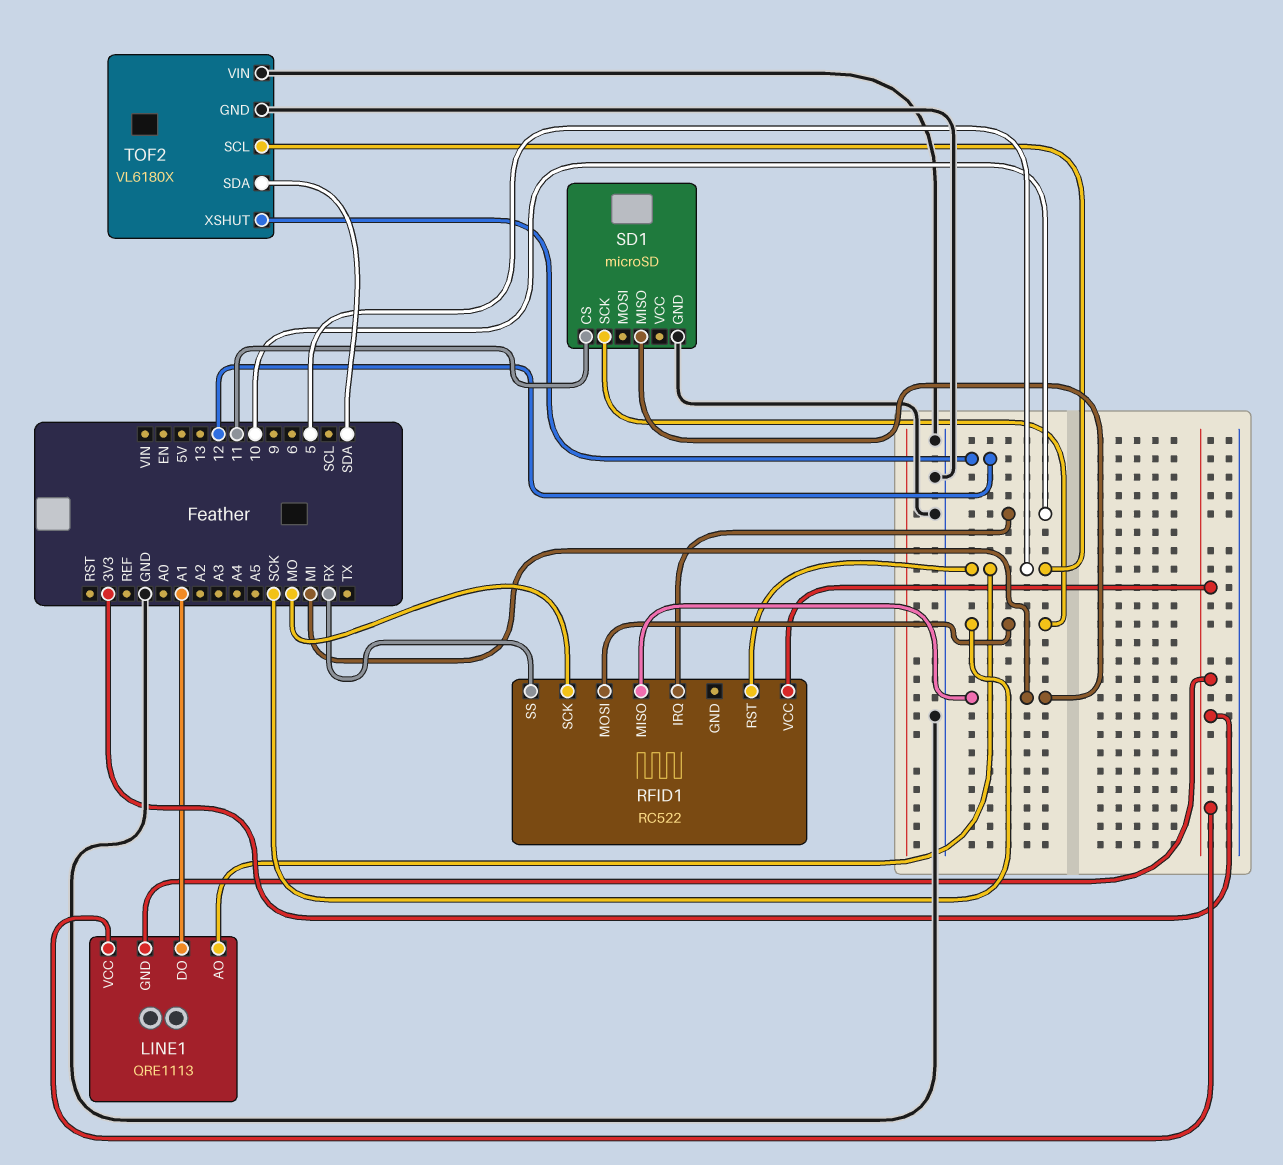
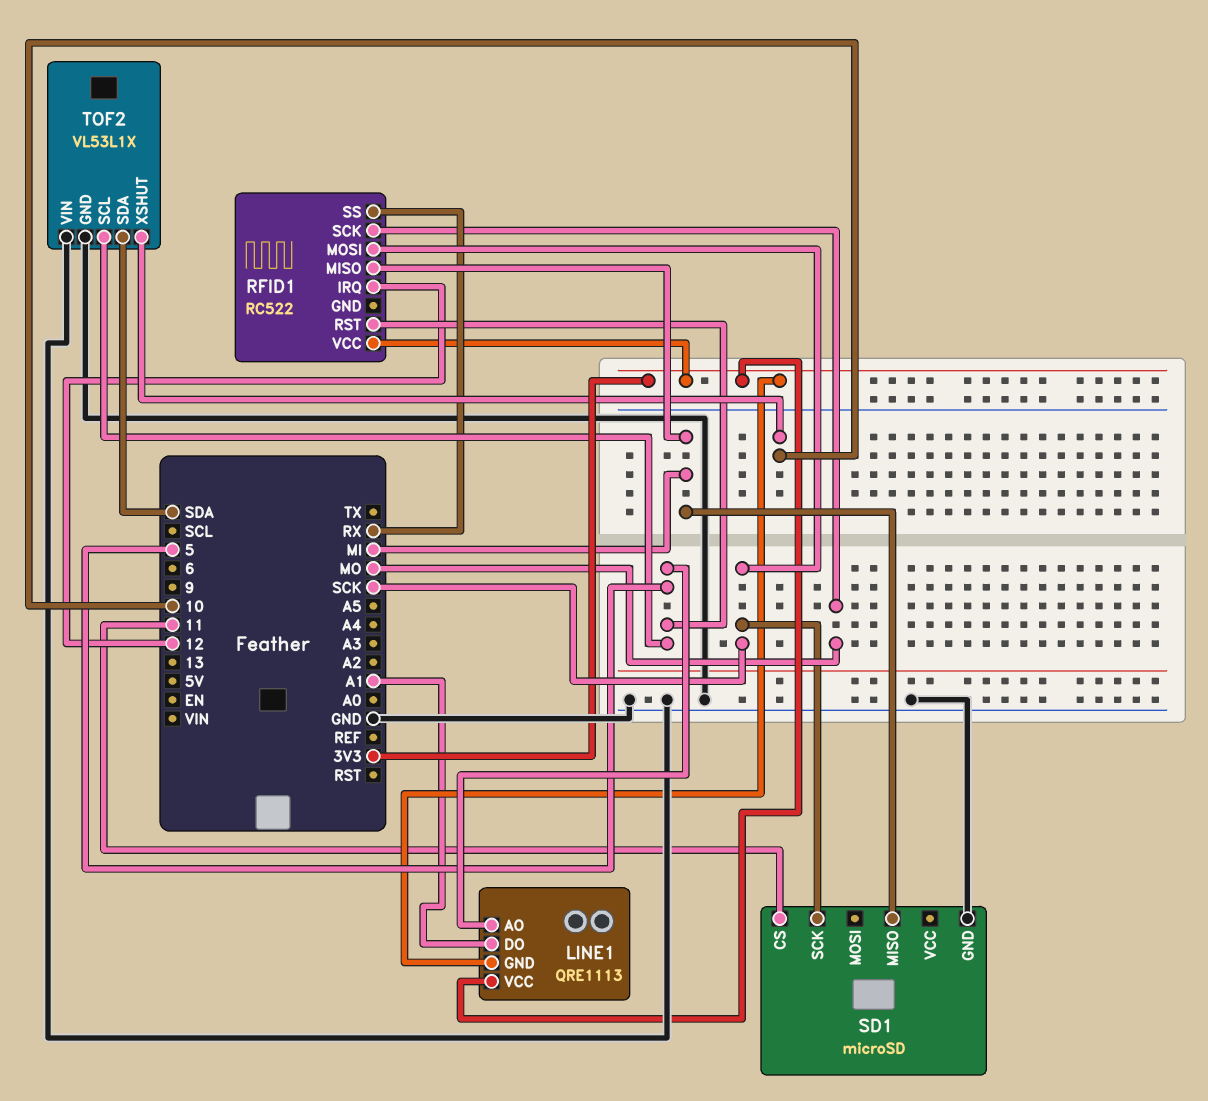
RFID1 pin IRQ: 10 -> 12
TOF2: VL6180X -> VL53L1X
TOF2 pin XSHUT: 12 -> 10

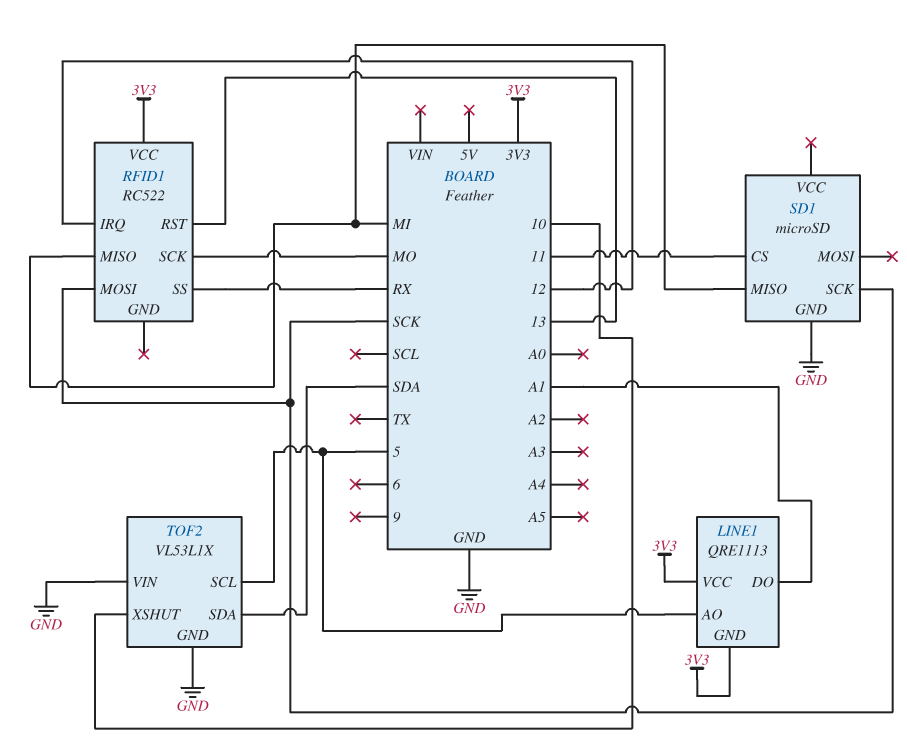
RFID1 pin RST: 5 -> 13

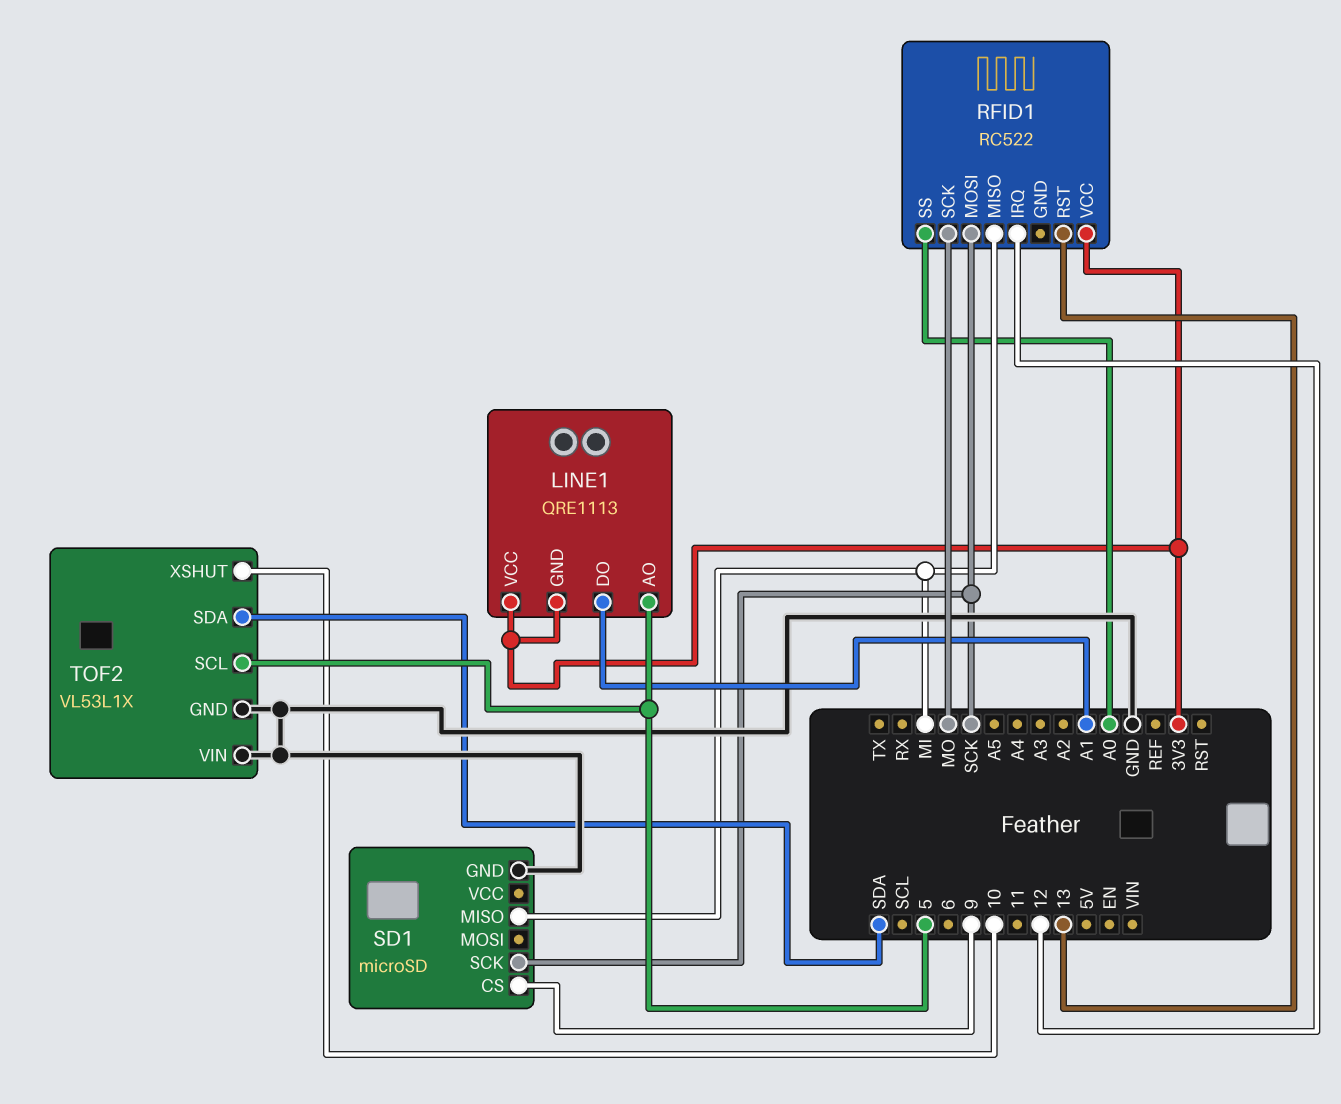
RFID1 pin SS: RX -> A0
SD1 pin CS: 11 -> 9

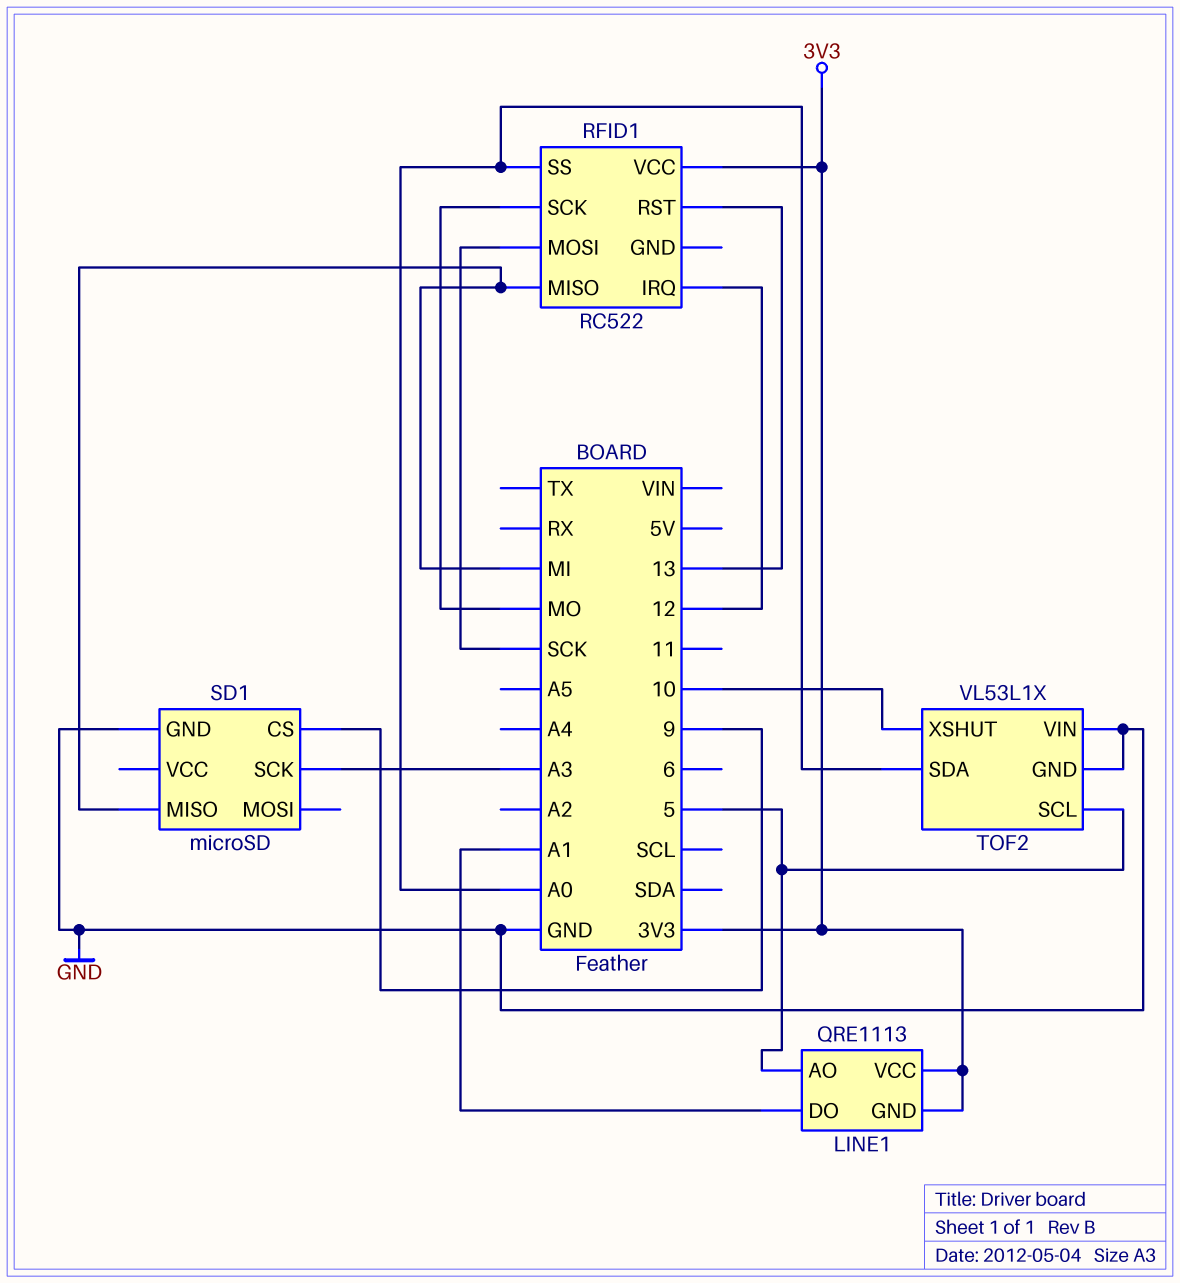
SD1 pin SCK: SCK -> A3
TOF2 pin SDA: SDA -> A0

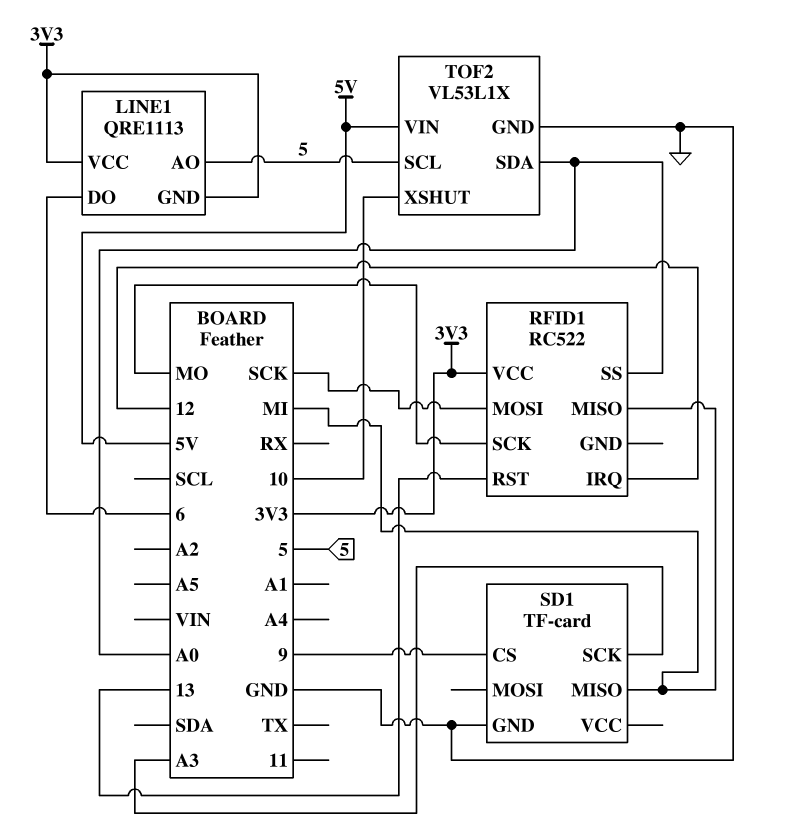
LINE1 pin DO: A1 -> 6
SD1: microSD -> TF-card
TOF2 pin VIN: GND -> 5V

